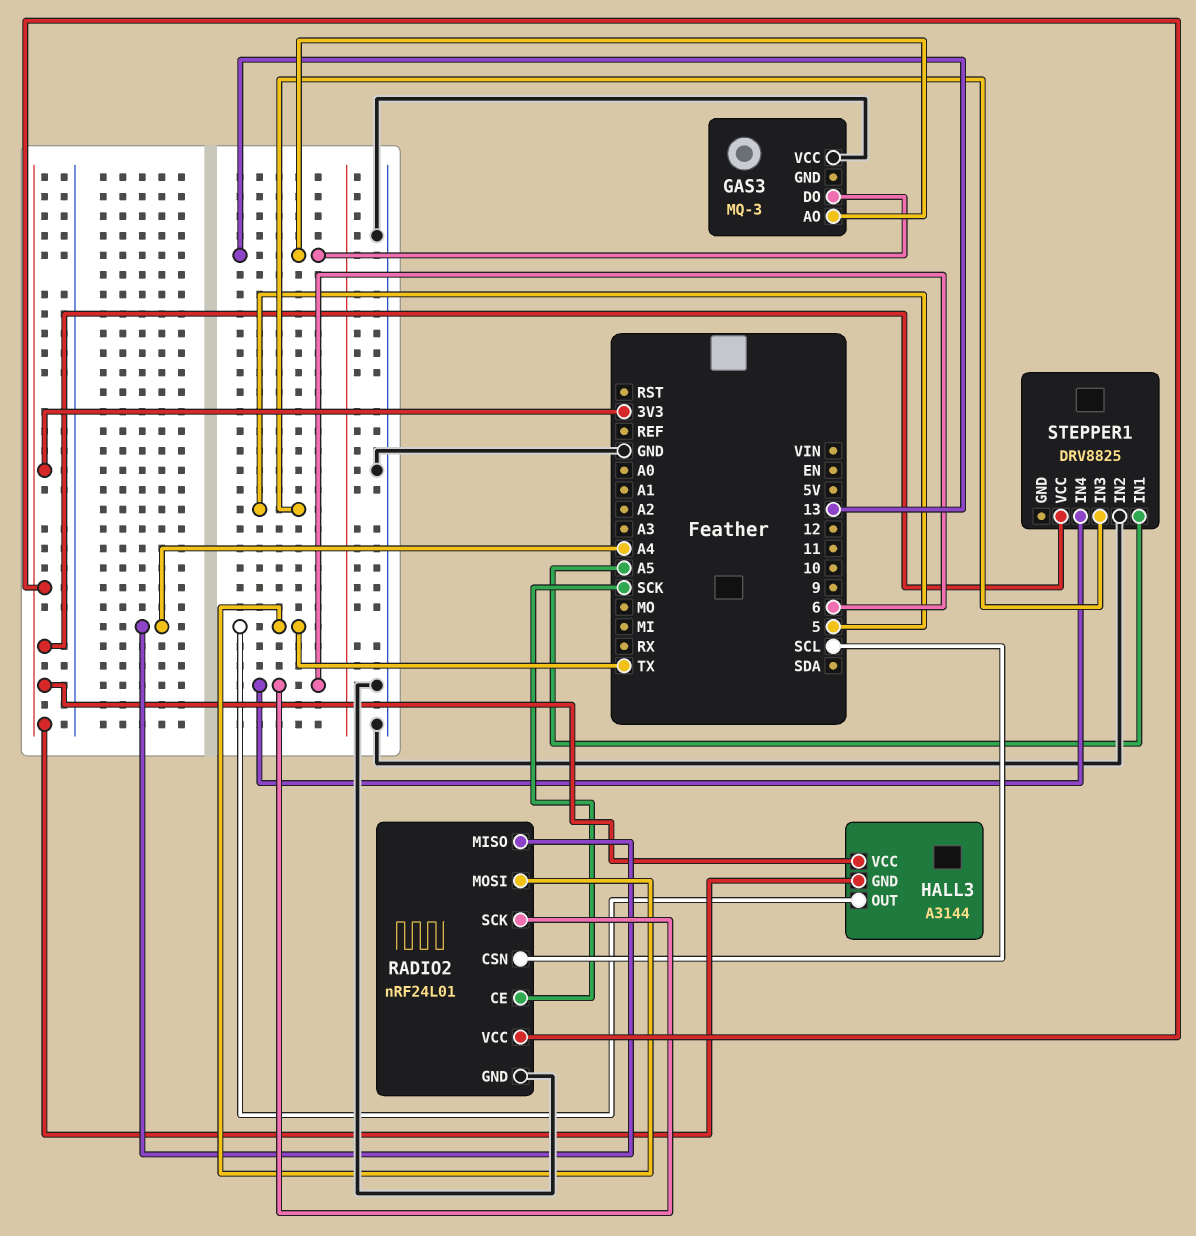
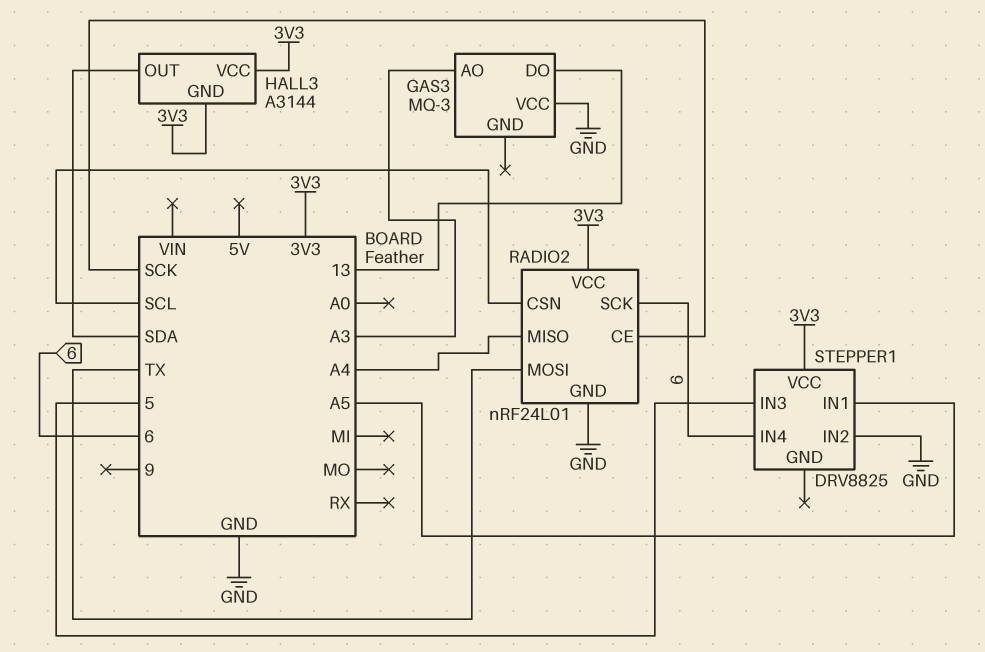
GAS3 pin AO: 13 -> A3
HALL3 pin OUT: TX -> SDA

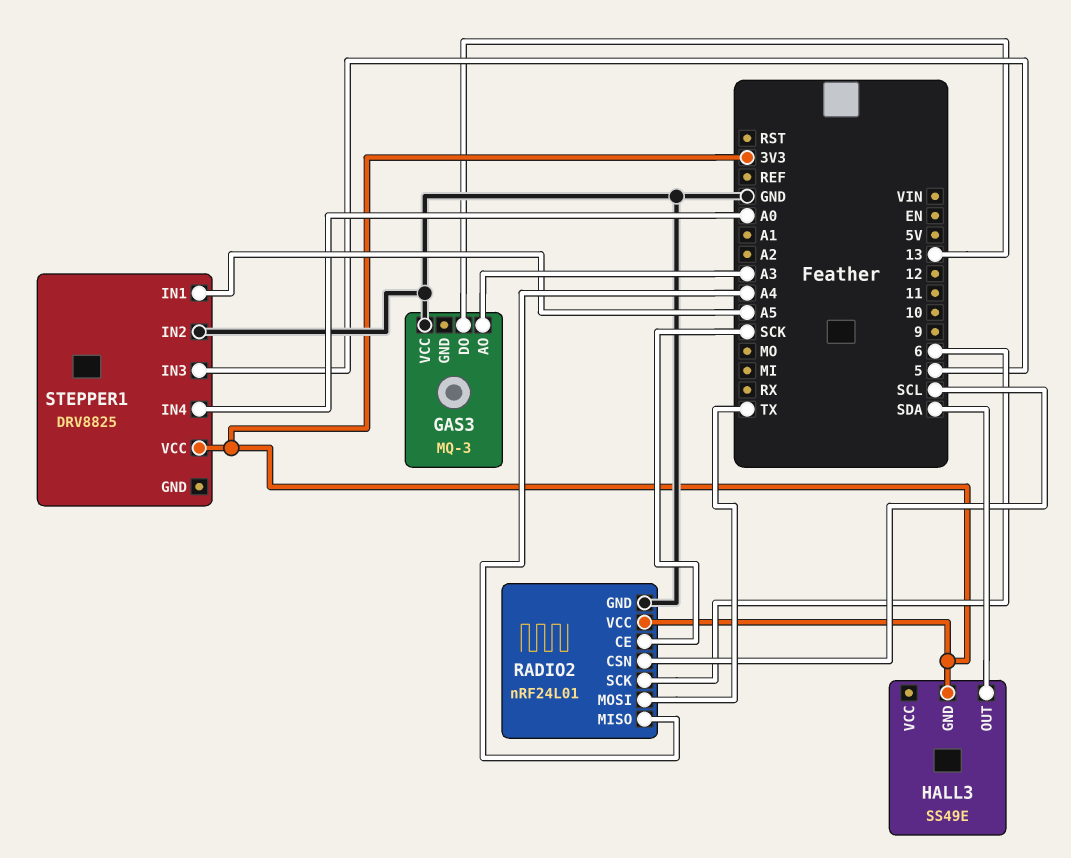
HALL3: A3144 -> SS49E
HALL3 pin VCC: 3V3 -> none
STEPPER1 pin IN4: 6 -> A0

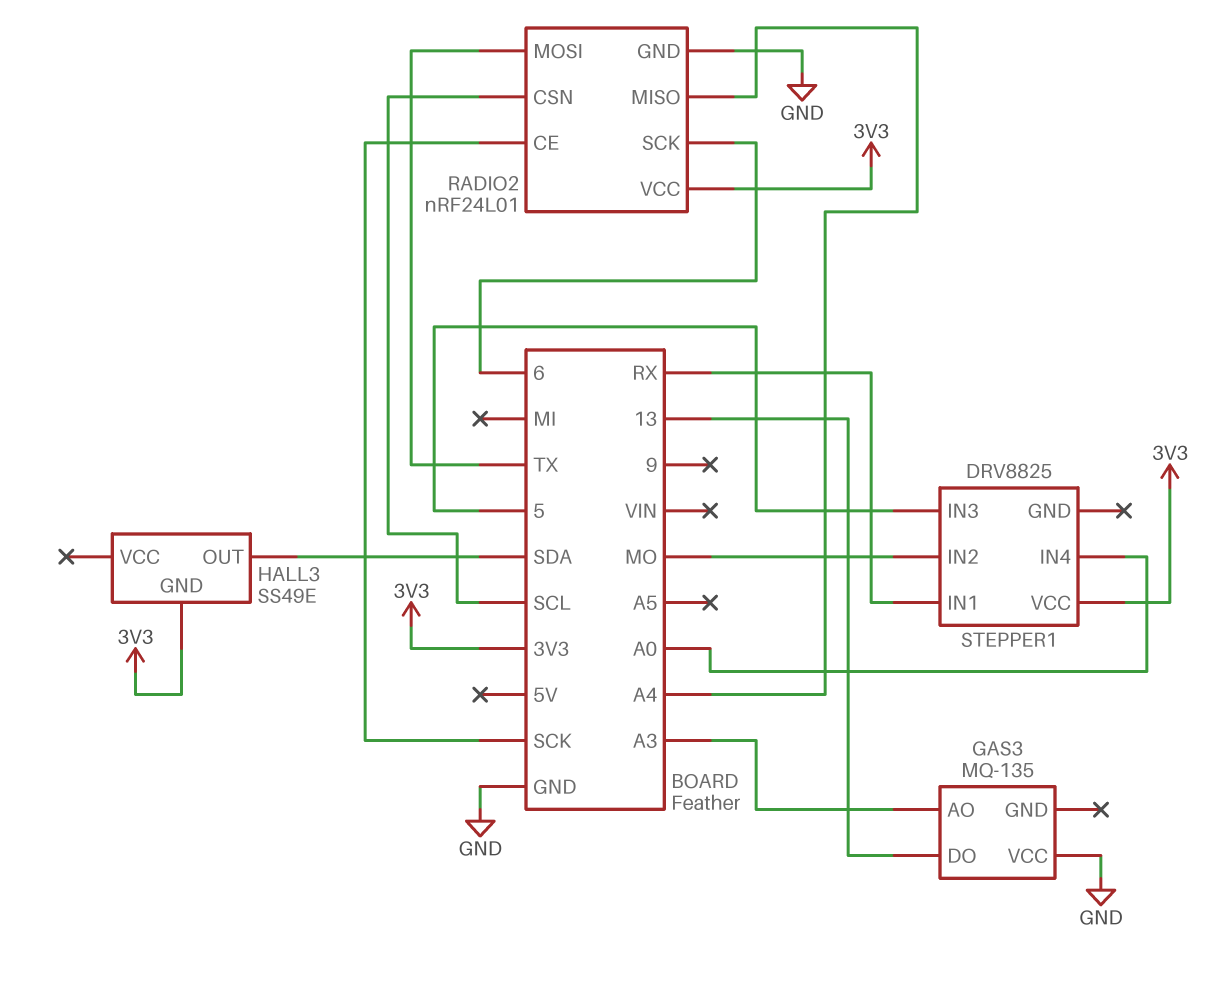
GAS3: MQ-3 -> MQ-135
STEPPER1 pin IN1: A5 -> RX
STEPPER1 pin IN2: GND -> MO

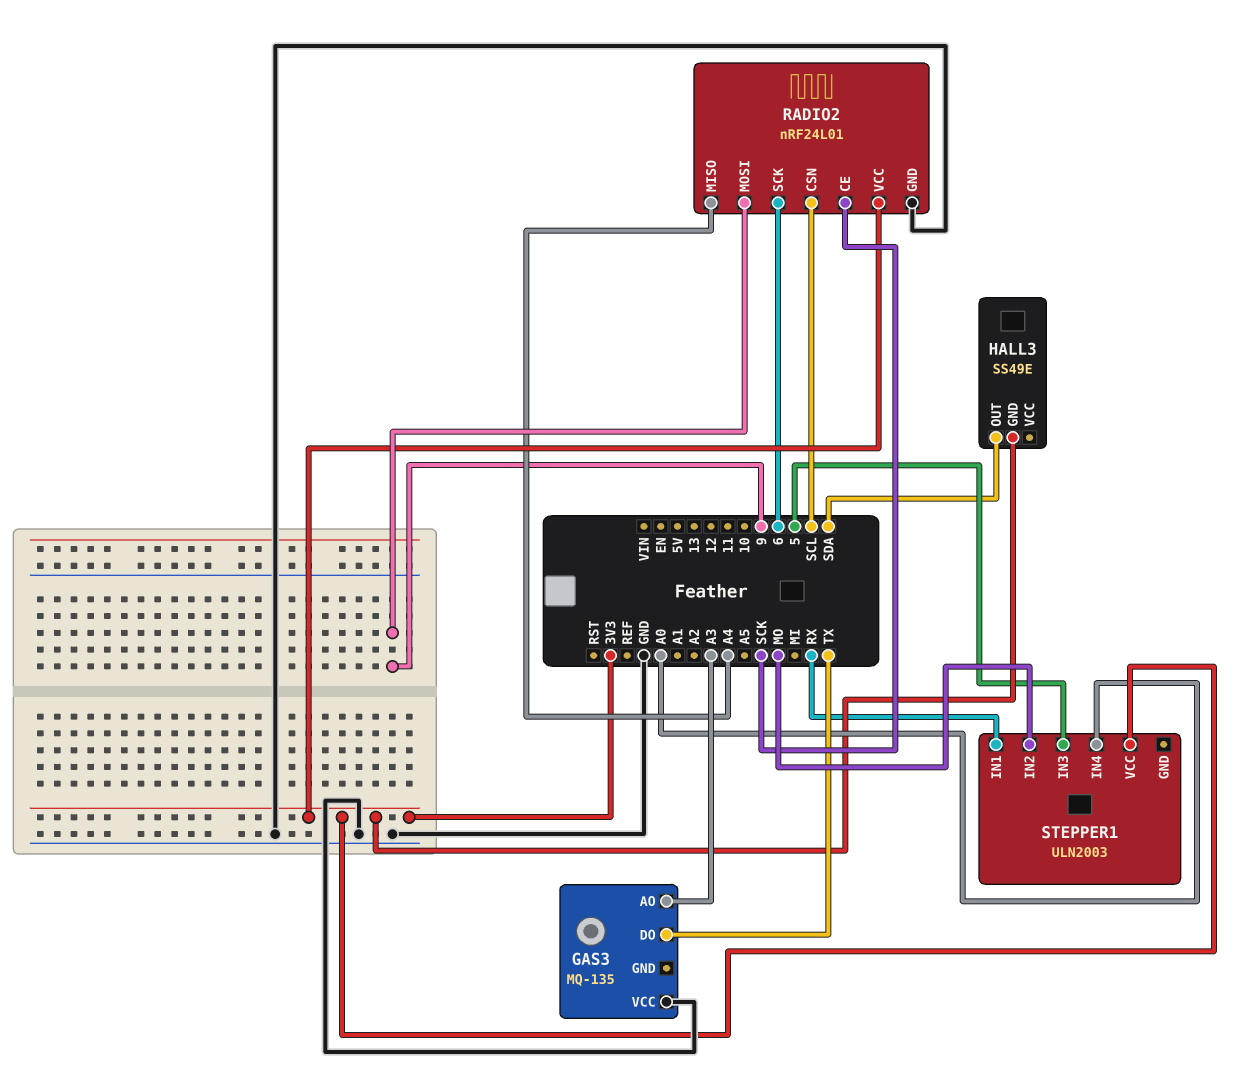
GAS3 pin DO: 13 -> TX
RADIO2 pin MOSI: TX -> 9
STEPPER1: DRV8825 -> ULN2003

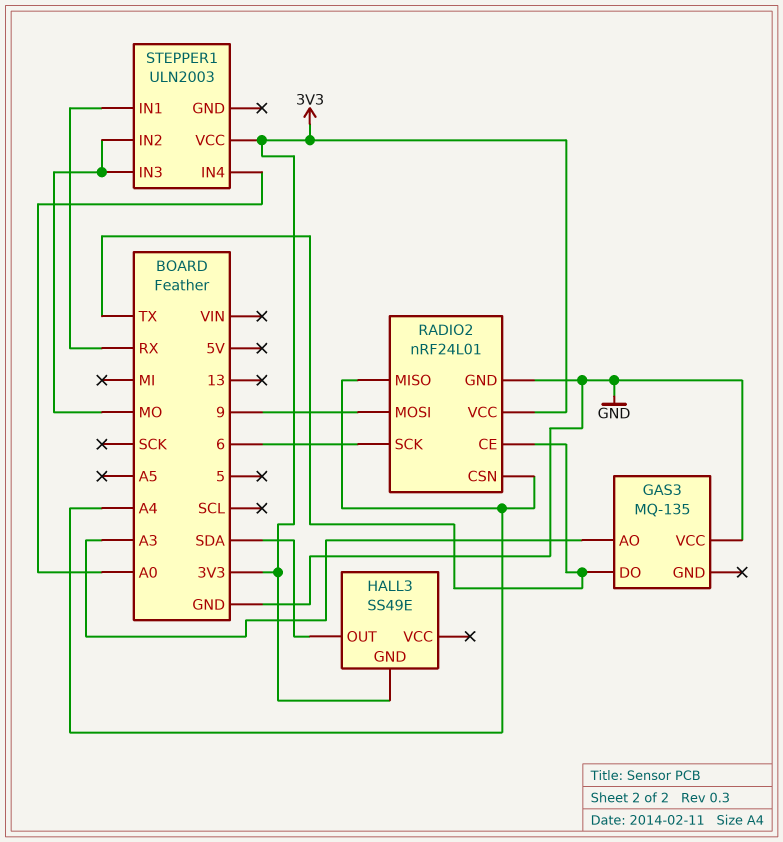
RADIO2 pin CE: SCK -> TX
RADIO2 pin CSN: SCL -> A4
STEPPER1 pin IN3: 5 -> MO

